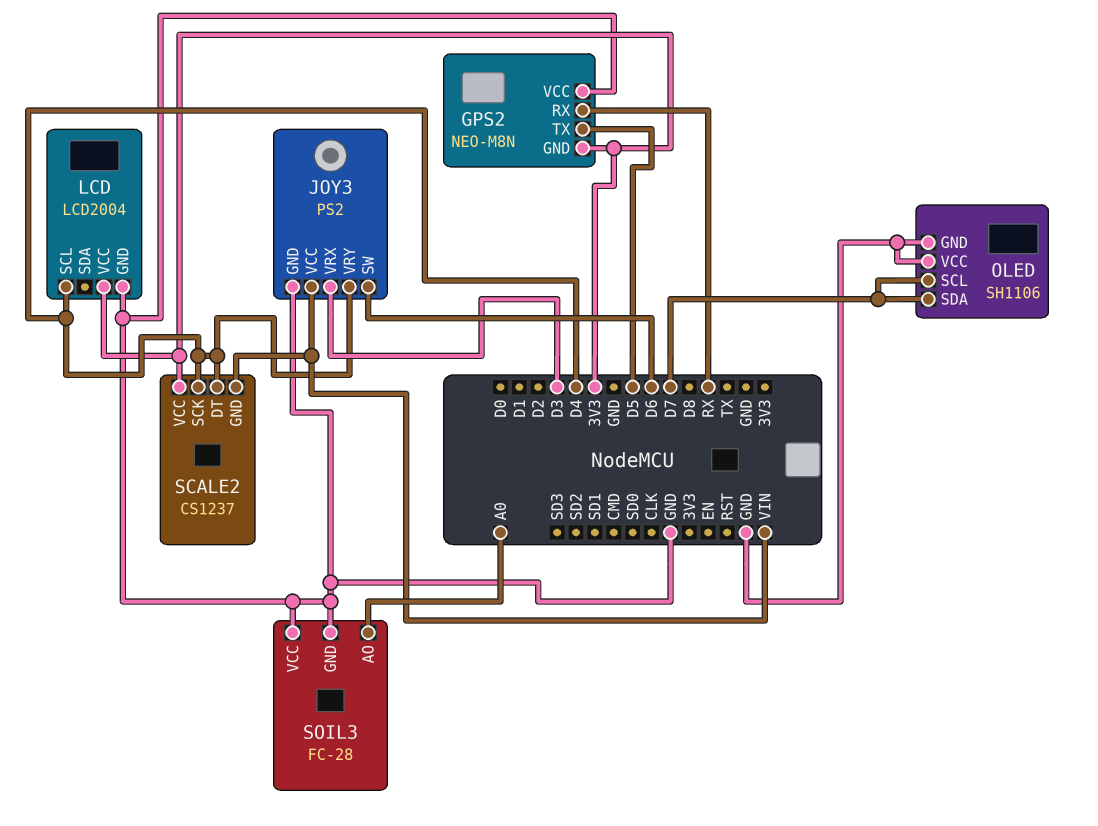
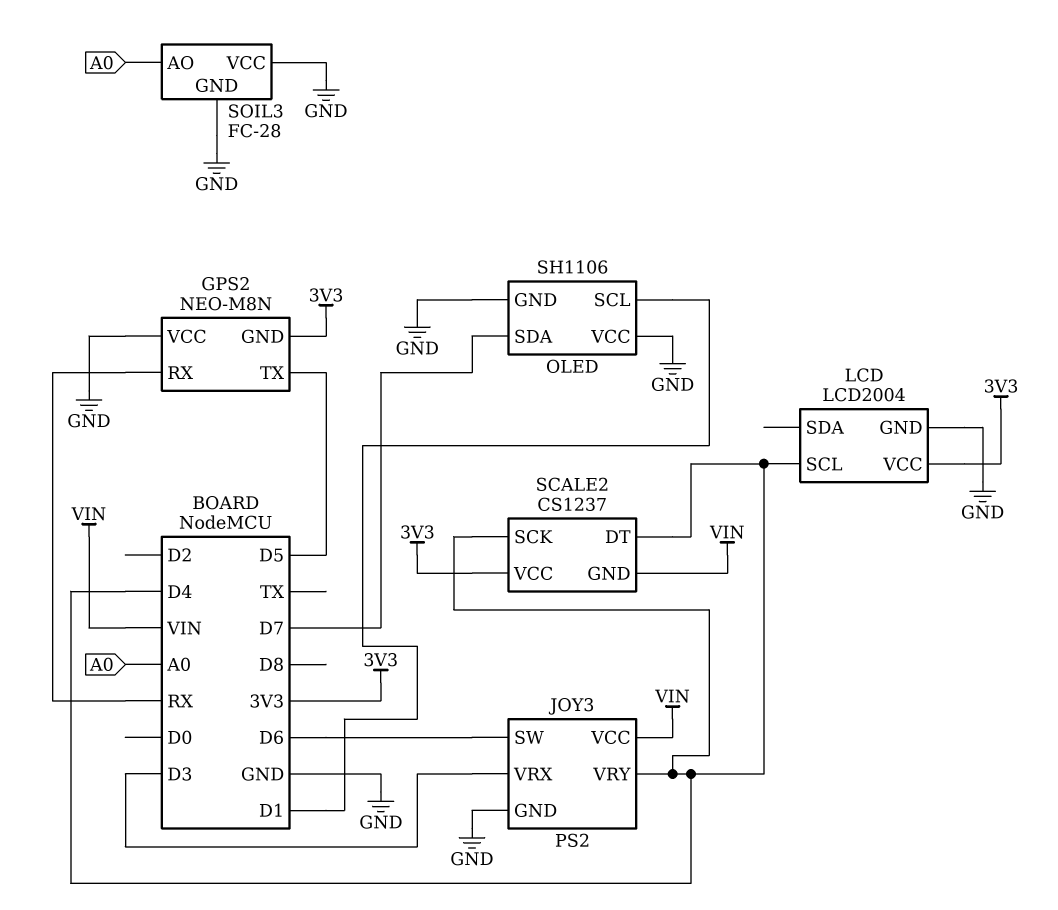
OLED pin SCL: D7 -> D1

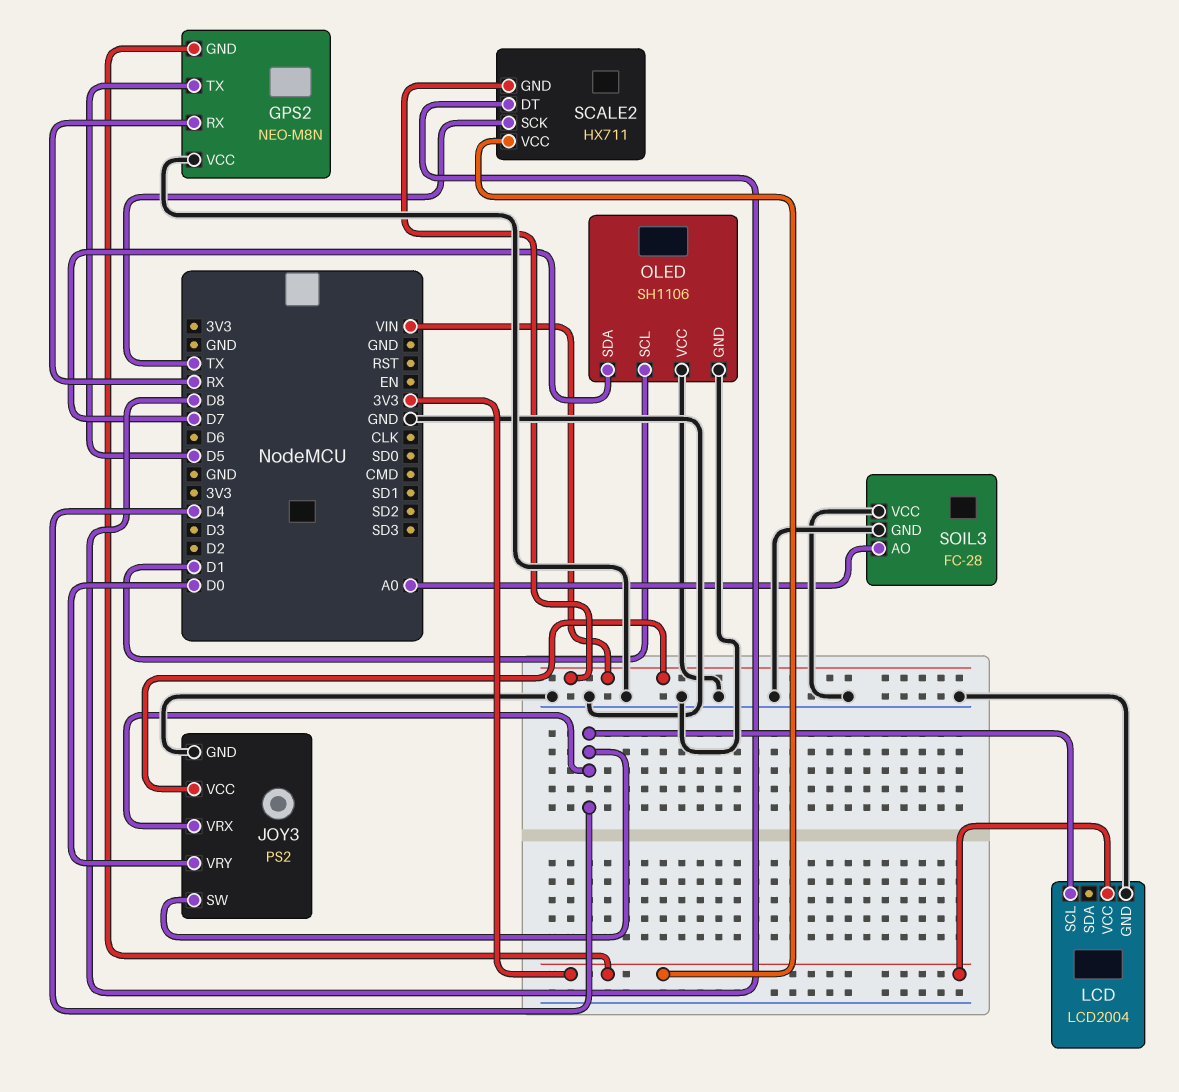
JOY3 pin SW: D6 -> D4
JOY3 pin VRX: D3 -> D4
JOY3 pin VRY: D4 -> D0
SCALE2: CS1237 -> HX711
SCALE2 pin DT: D4 -> D8
SCALE2 pin SCK: D4 -> TX

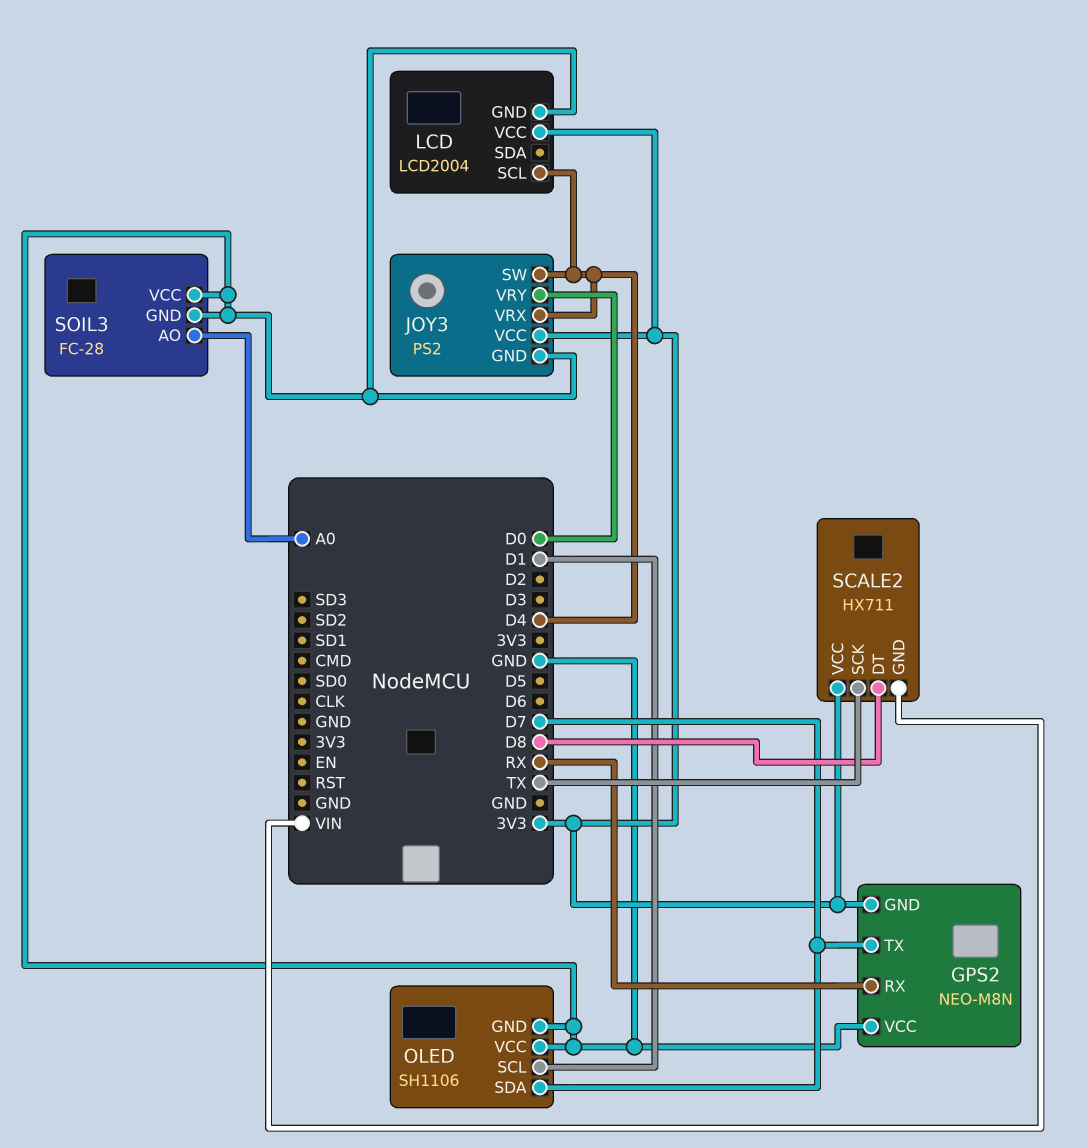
GPS2 pin TX: D5 -> D7
JOY3 pin VCC: VIN -> 3V3

